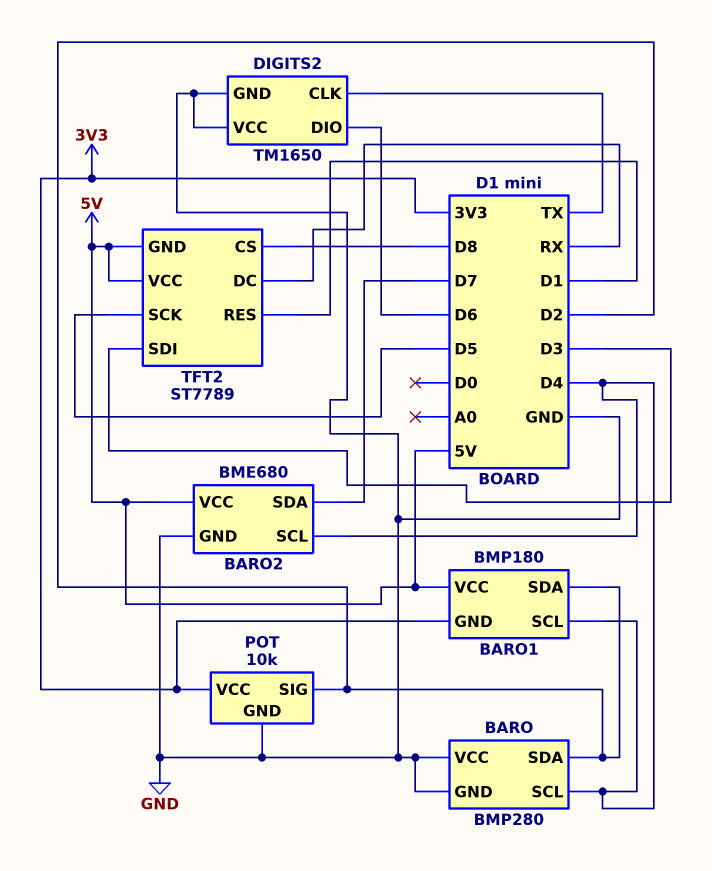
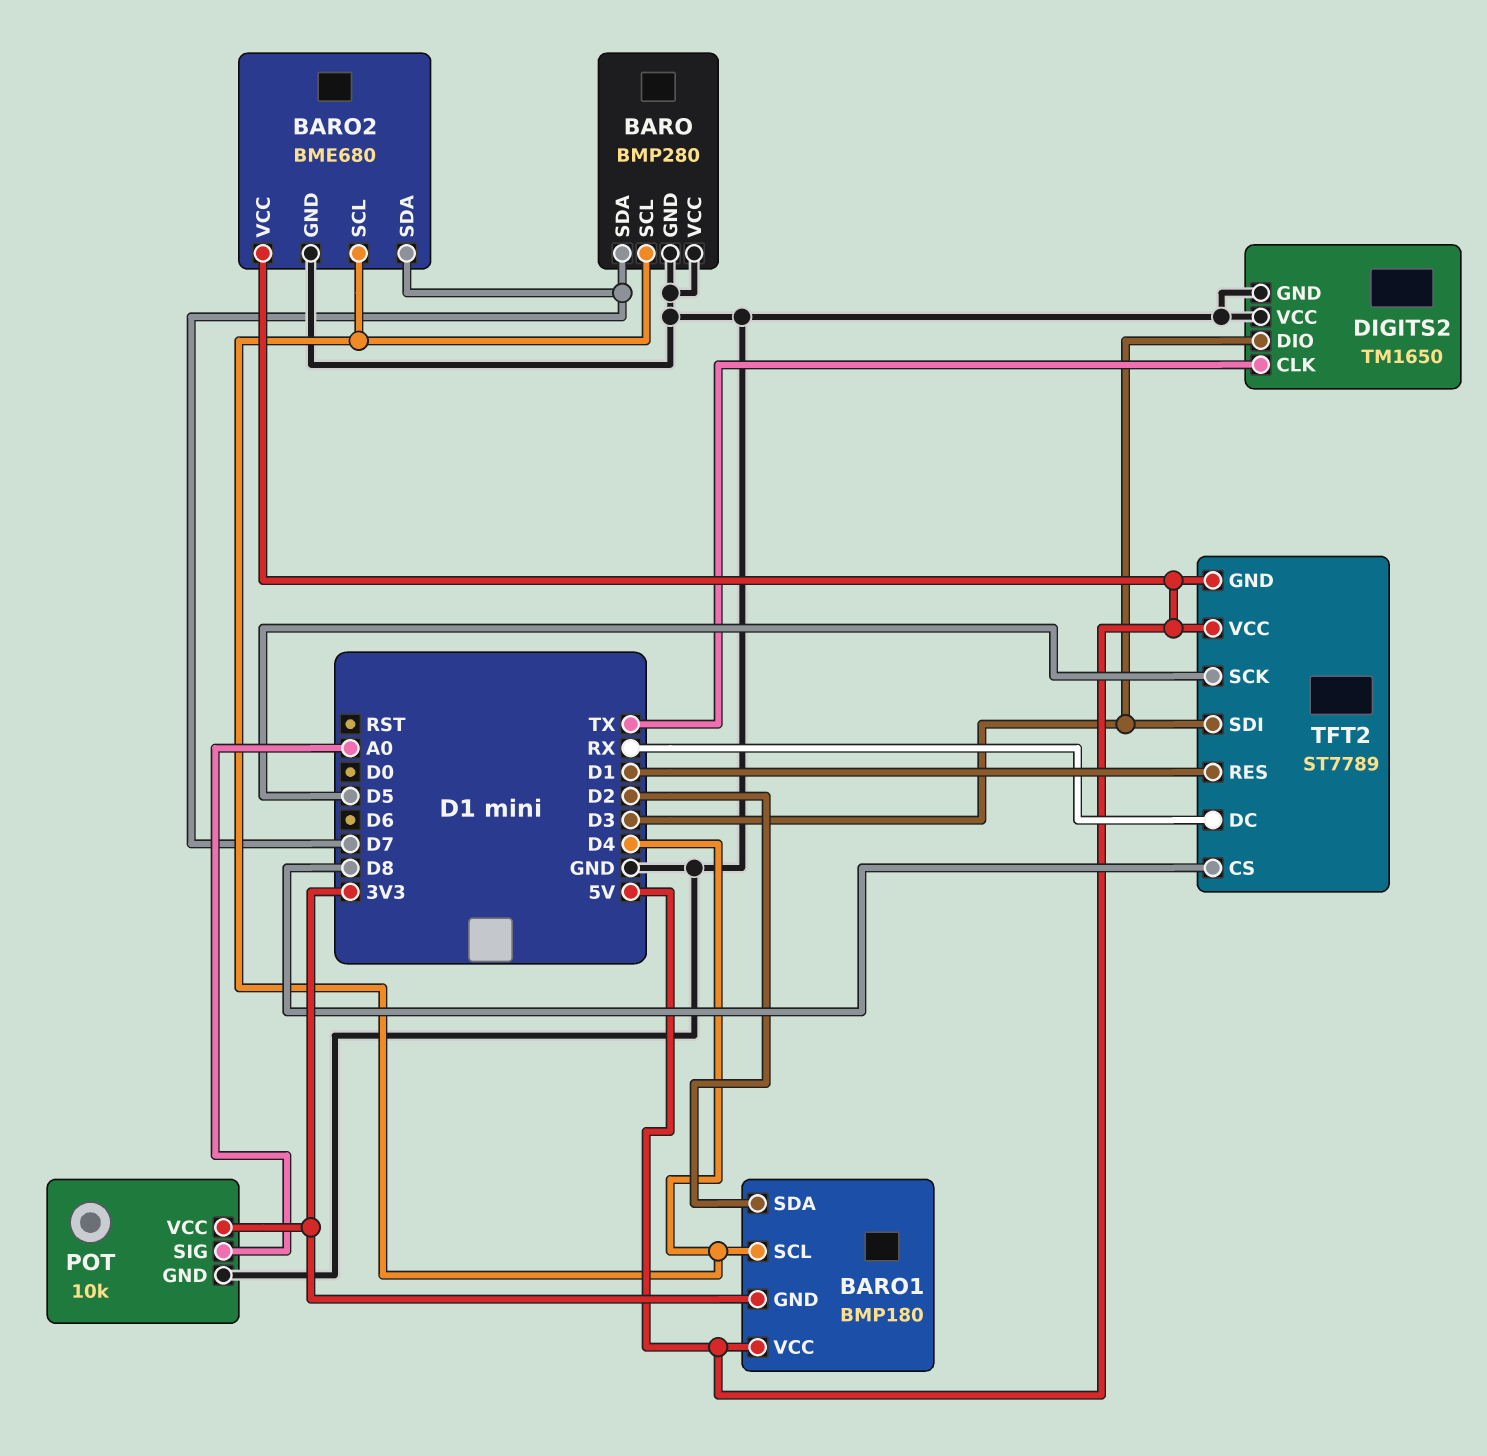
BARO pin SDA: D2 -> D7
DIGITS2 pin DIO: D6 -> D3
POT pin SIG: D2 -> A0

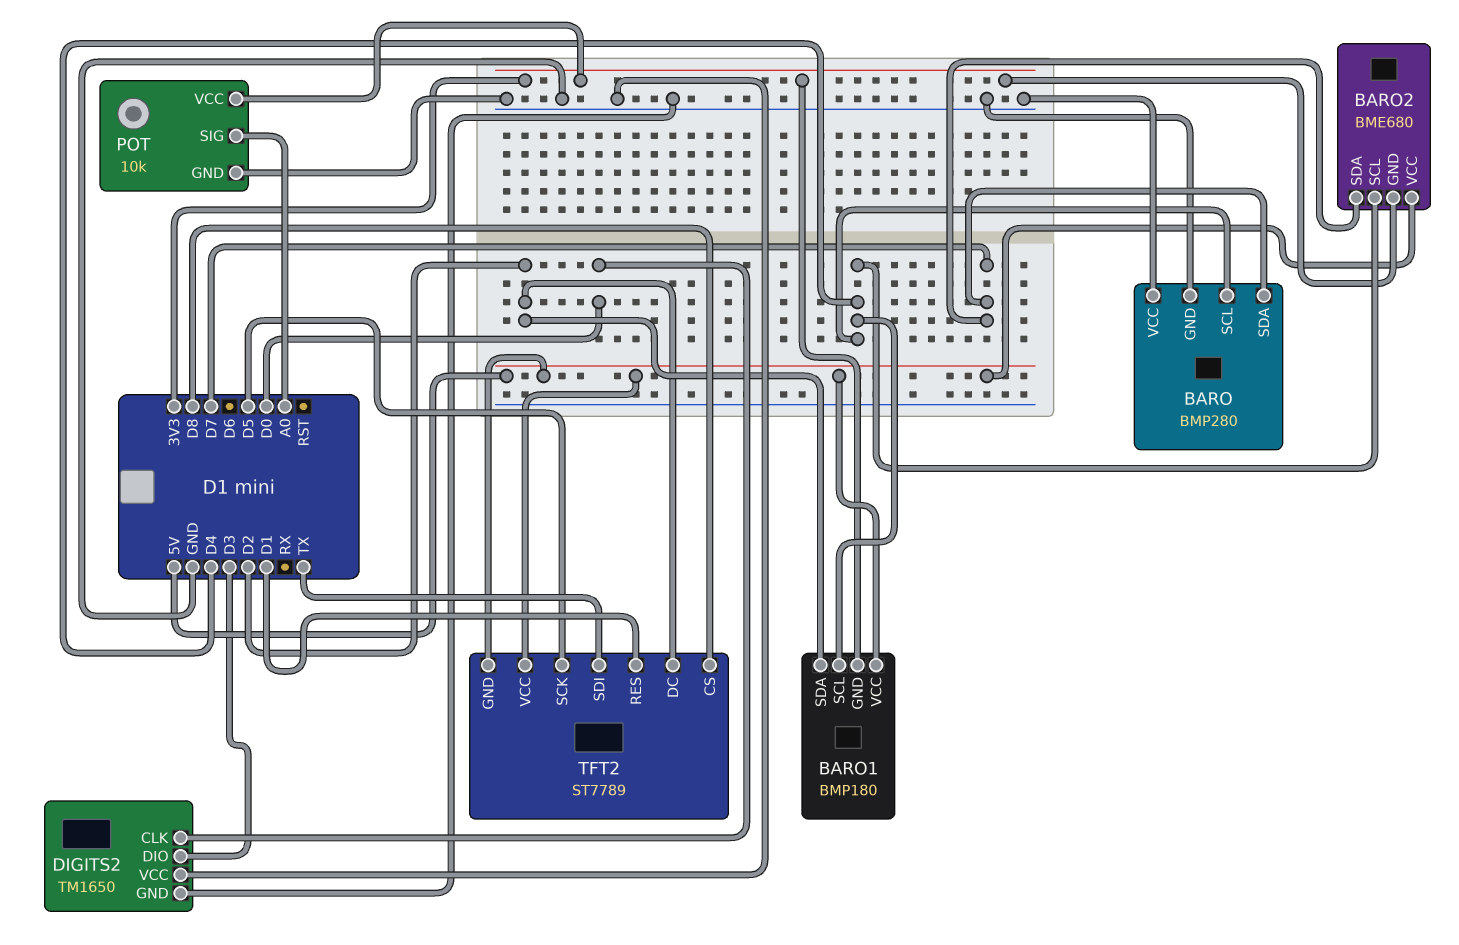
BARO2 pin GND: GND -> 3V3
DIGITS2 pin CLK: TX -> D0
TFT2 pin DC: RX -> D2
TFT2 pin SDI: D3 -> TX

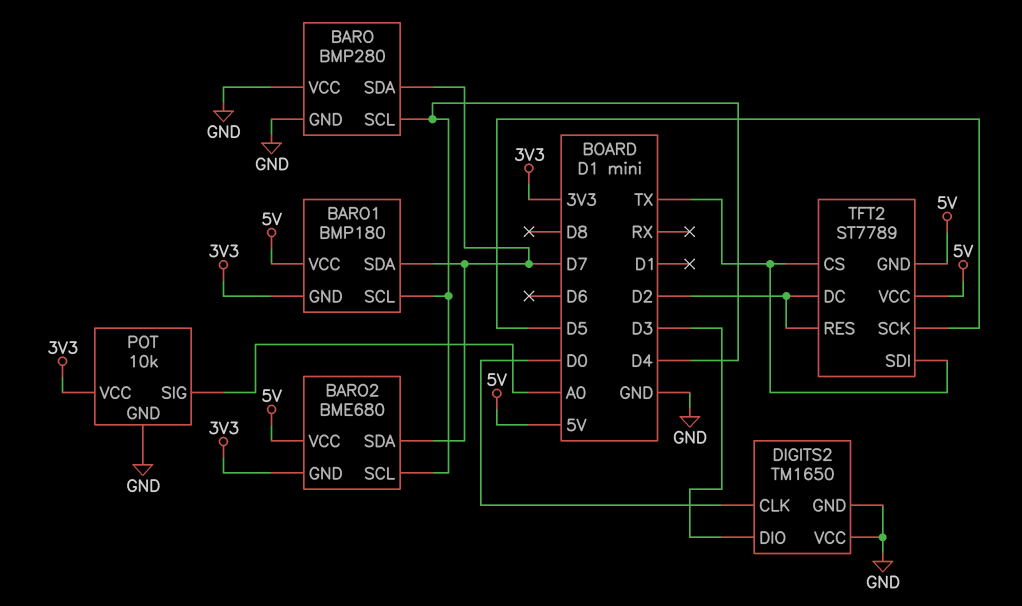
BARO1 pin SDA: D2 -> D7
TFT2 pin CS: D8 -> TX
TFT2 pin RES: D1 -> D2

